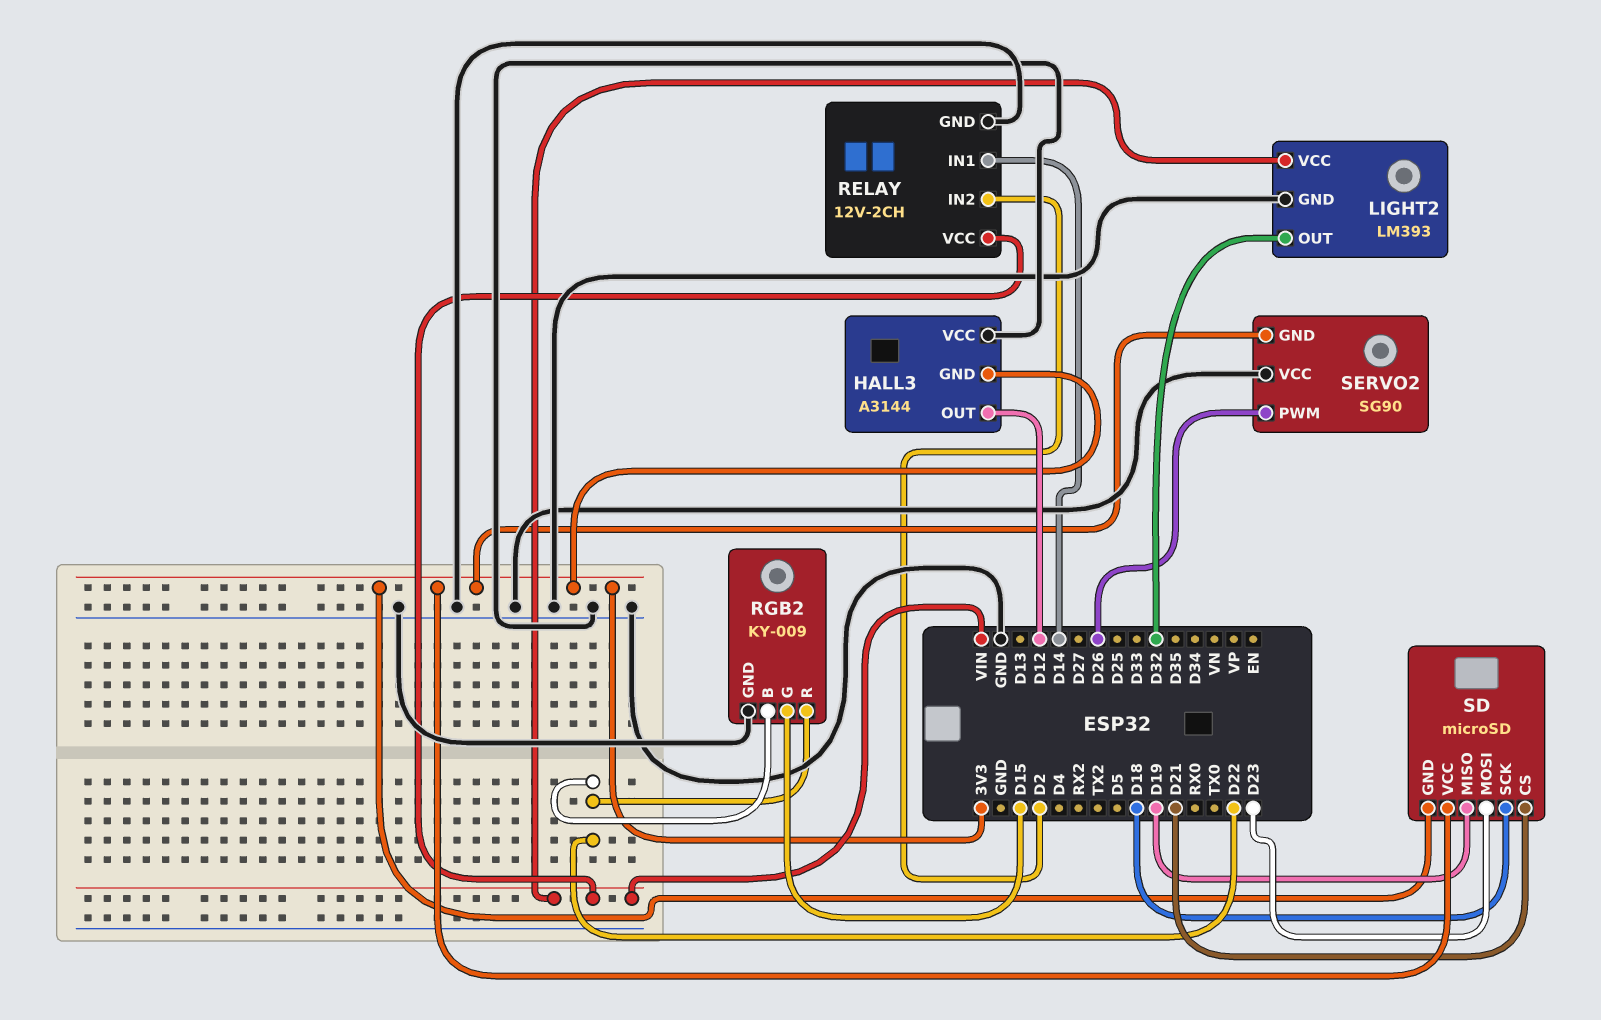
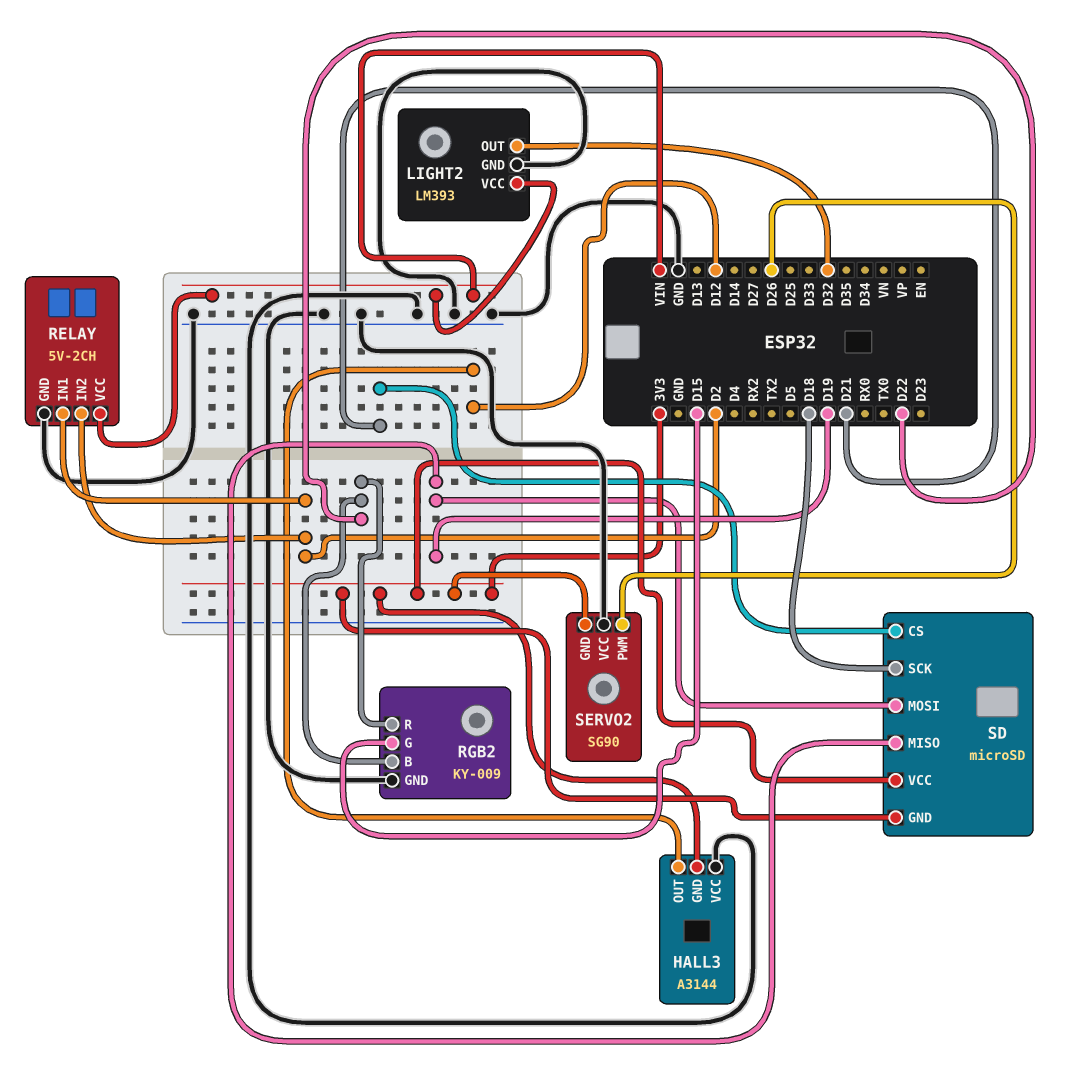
RELAY: 12V-2CH -> 5V-2CH
RELAY pin IN1: D14 -> D2
SD pin MOSI: D23 -> D19

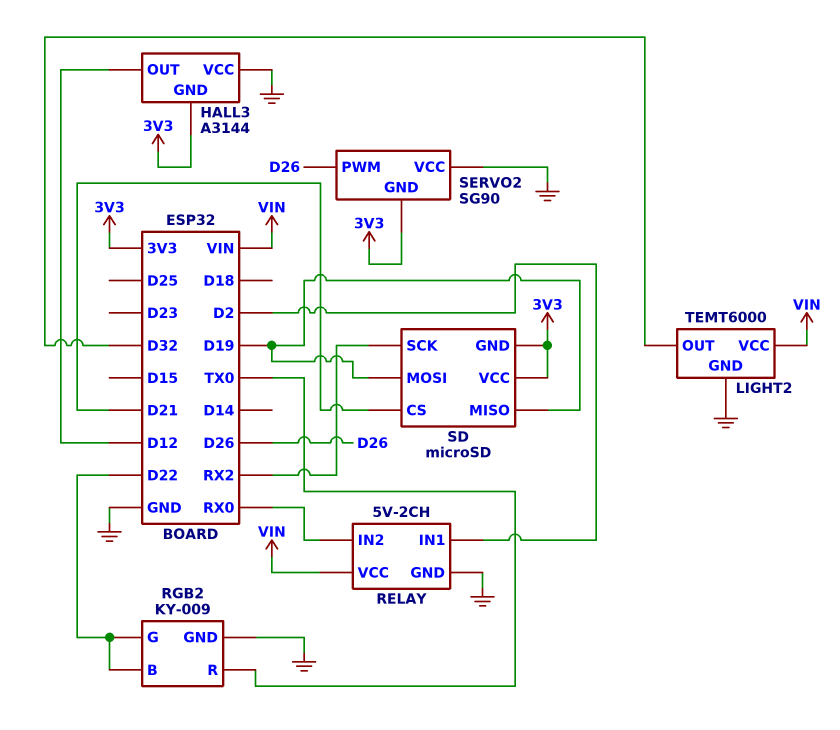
LIGHT2: LM393 -> TEMT6000
RELAY pin IN2: D2 -> RX0
RGB2 pin G: D15 -> D22
RGB2 pin R: D22 -> TX0
SD pin SCK: D18 -> RX2

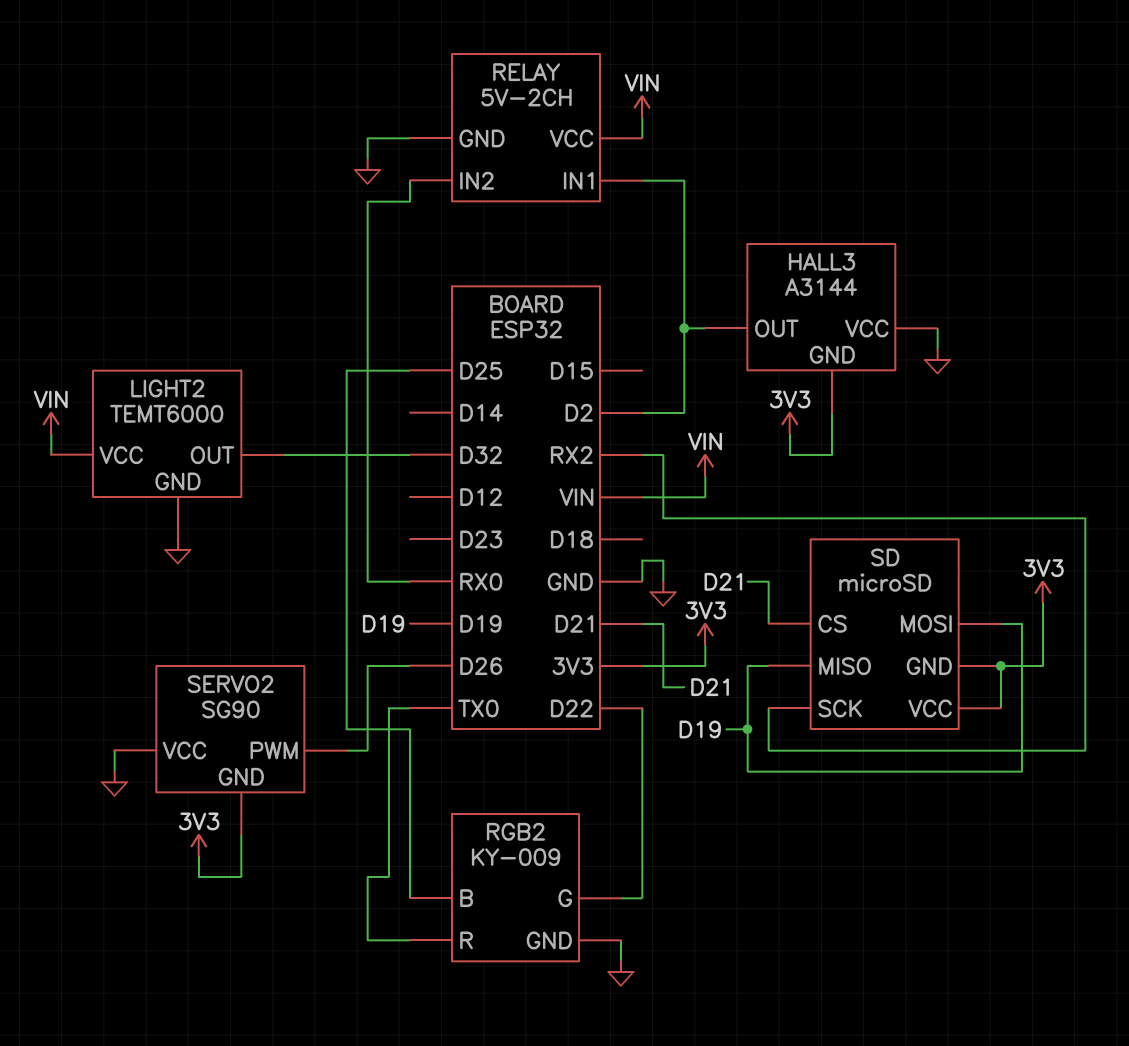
HALL3 pin OUT: D12 -> D2
RGB2 pin B: D22 -> D25

